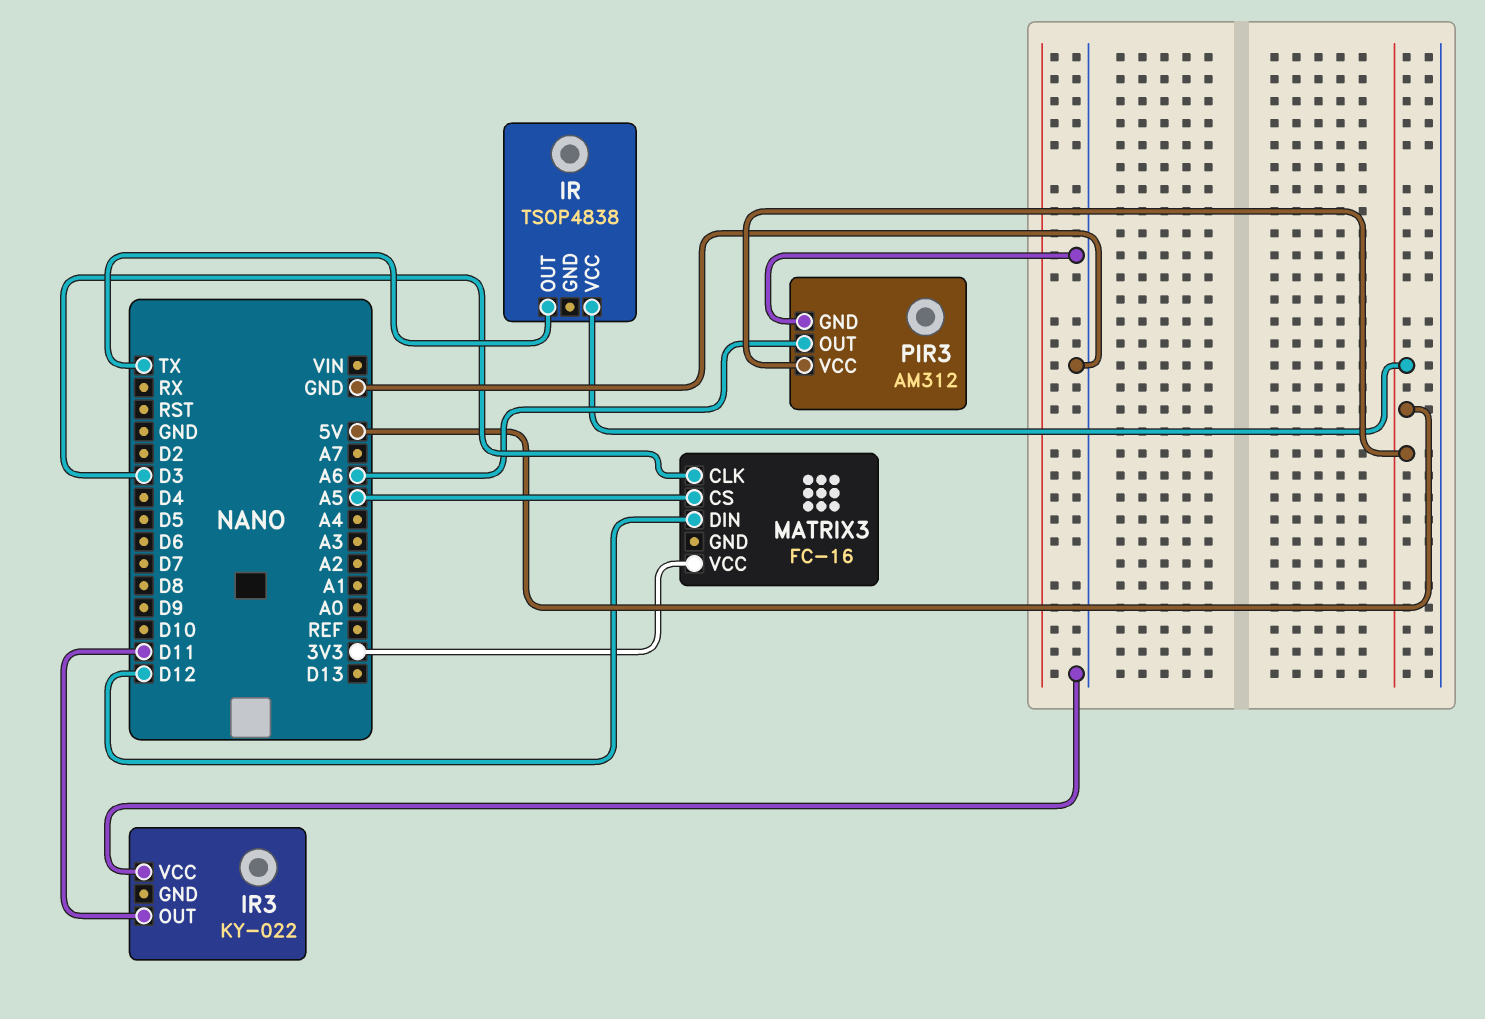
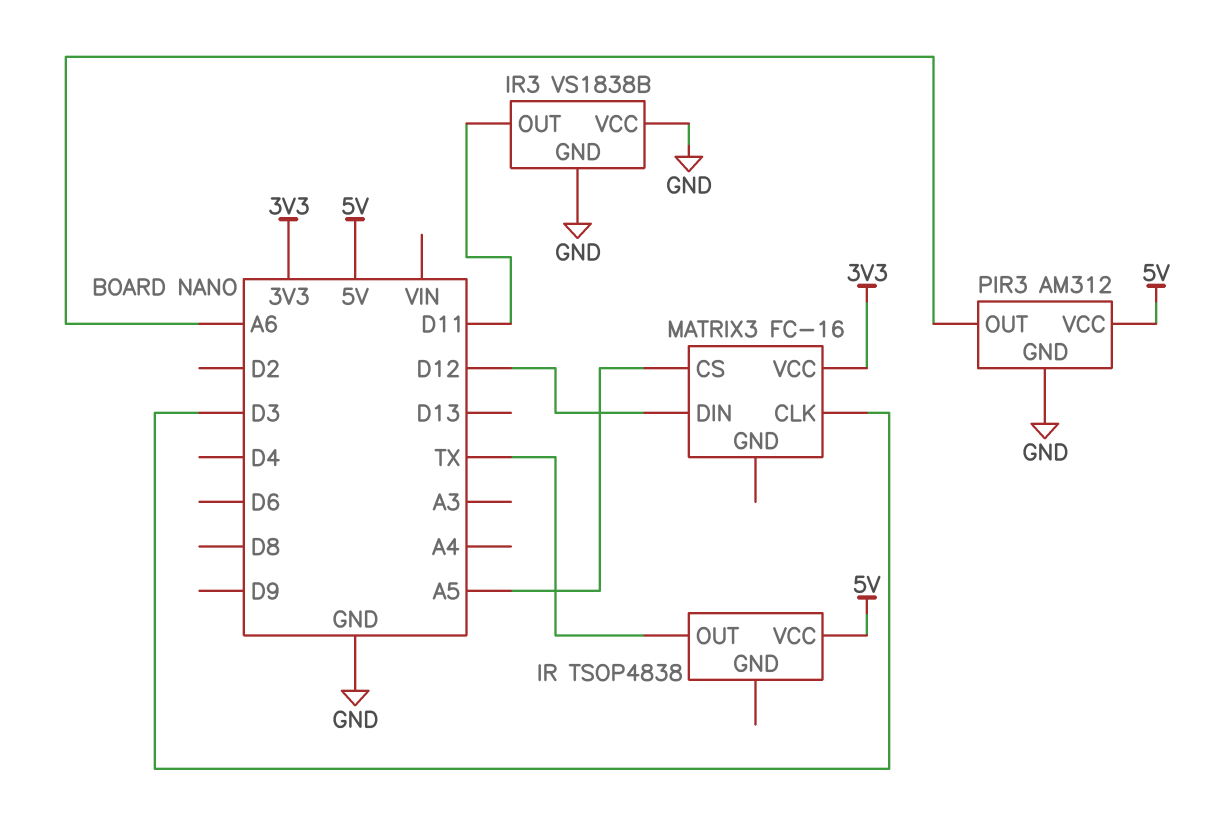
IR3: KY-022 -> VS1838B
IR3 pin GND: none -> GND

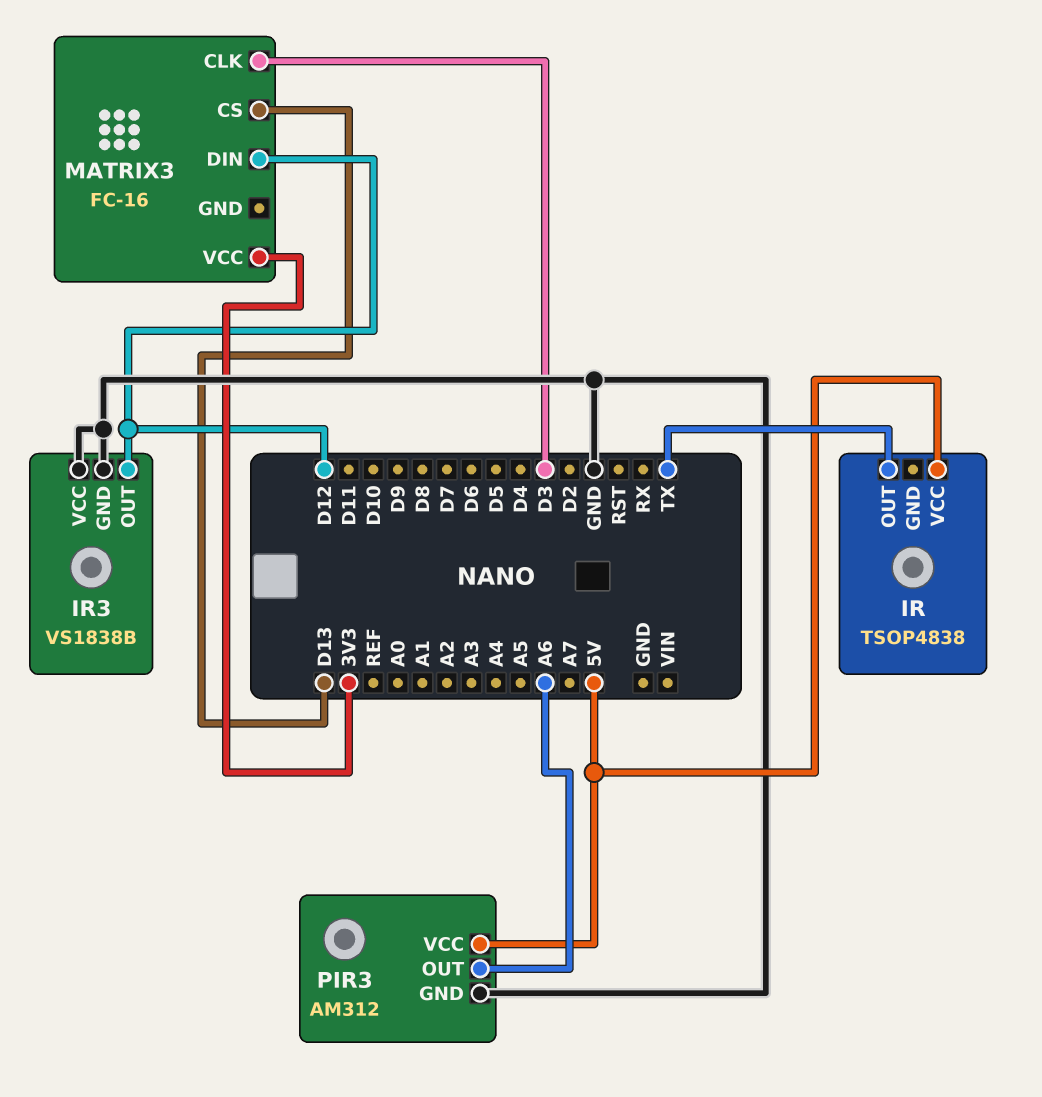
IR3 pin OUT: D11 -> D12
MATRIX3 pin CS: A5 -> D13

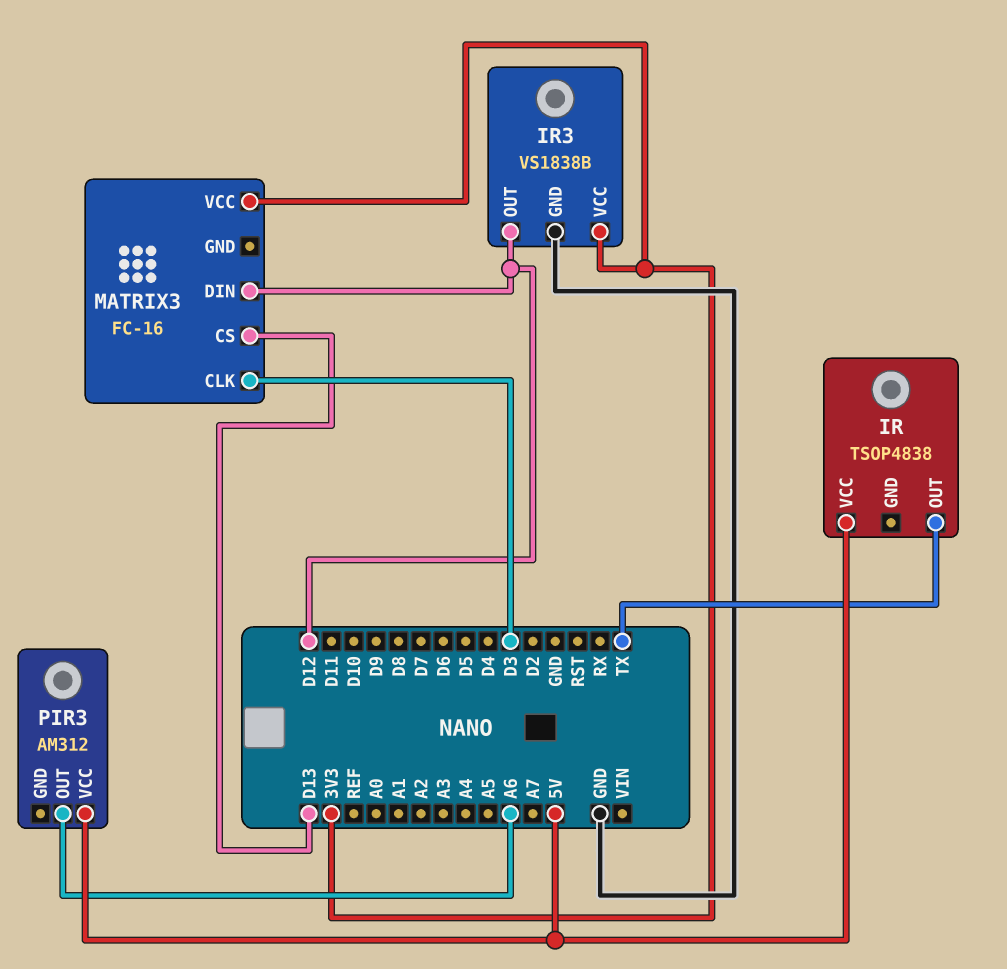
IR3 pin VCC: GND -> 3V3
PIR3 pin GND: GND -> none

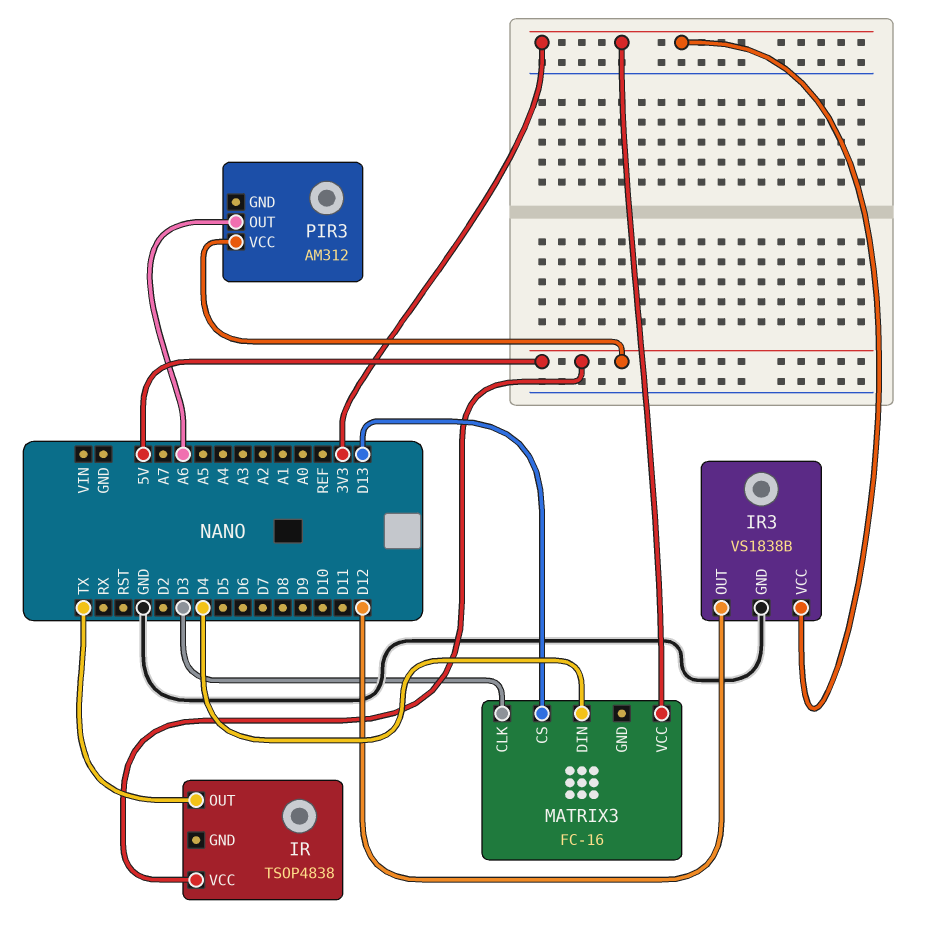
MATRIX3 pin DIN: D12 -> D4

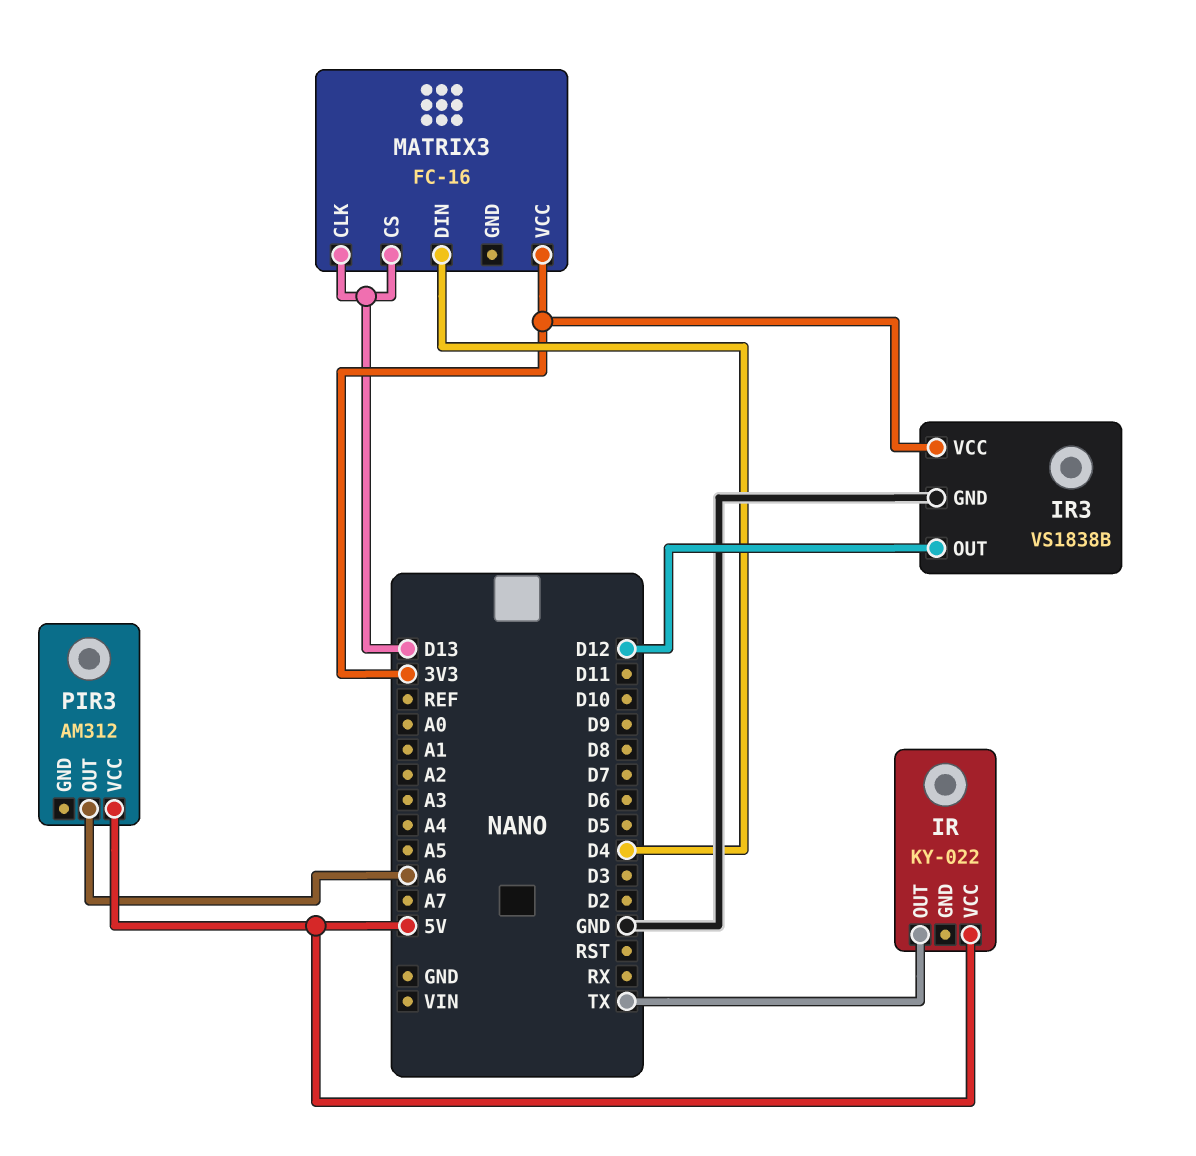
IR: TSOP4838 -> KY-022
MATRIX3 pin CLK: D3 -> D13

